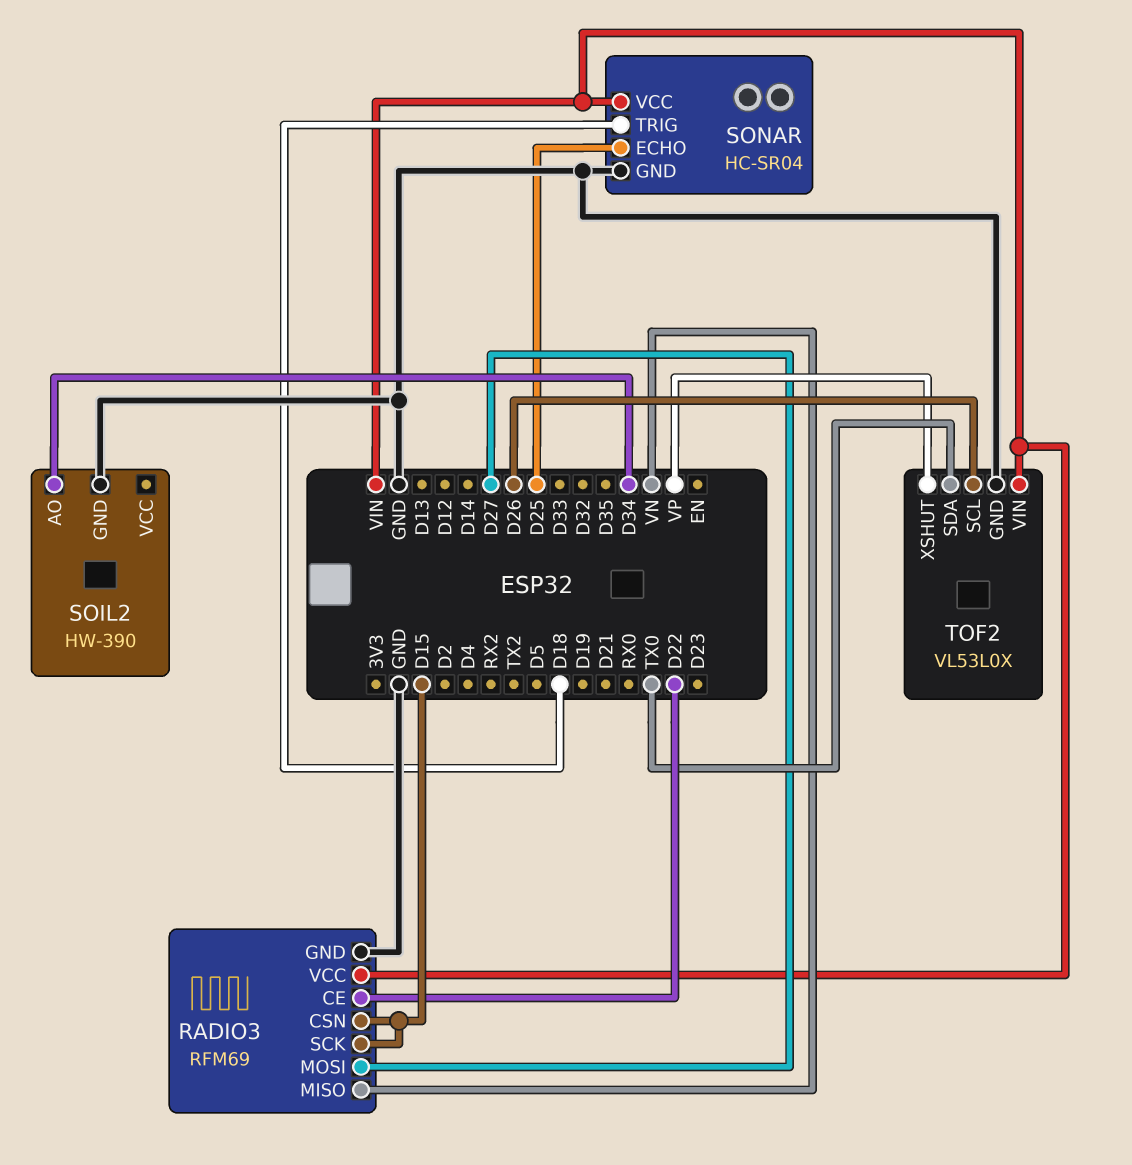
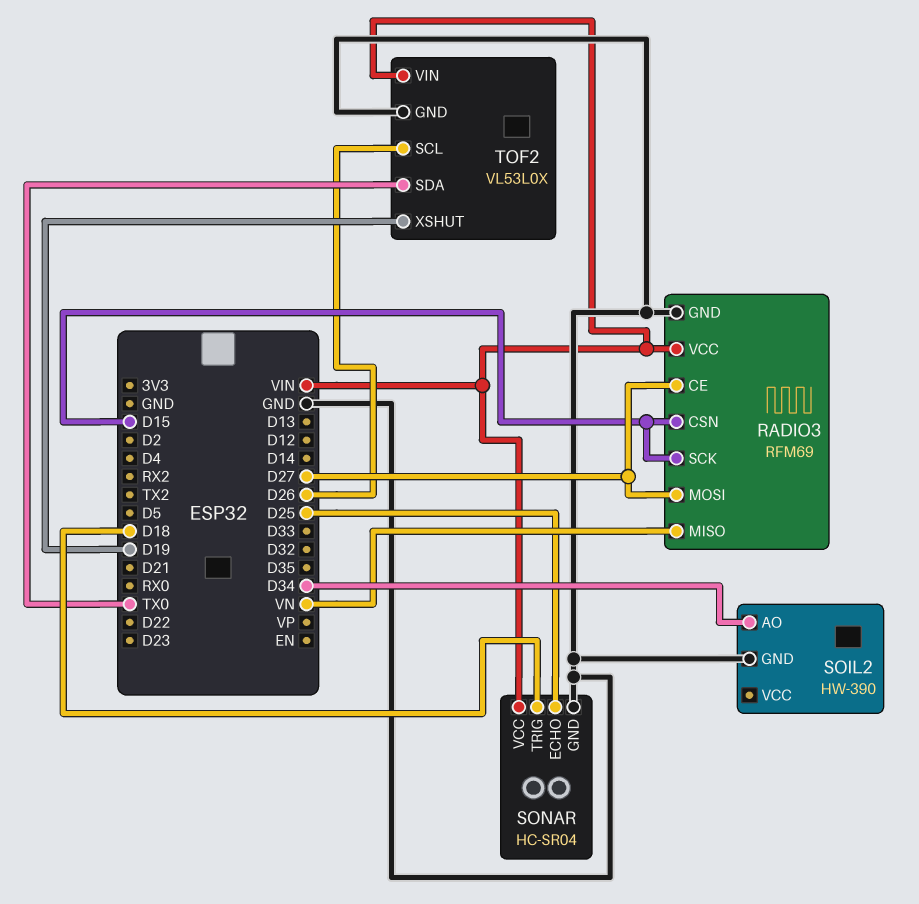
RADIO3 pin CE: D22 -> D27
TOF2 pin XSHUT: VP -> D19

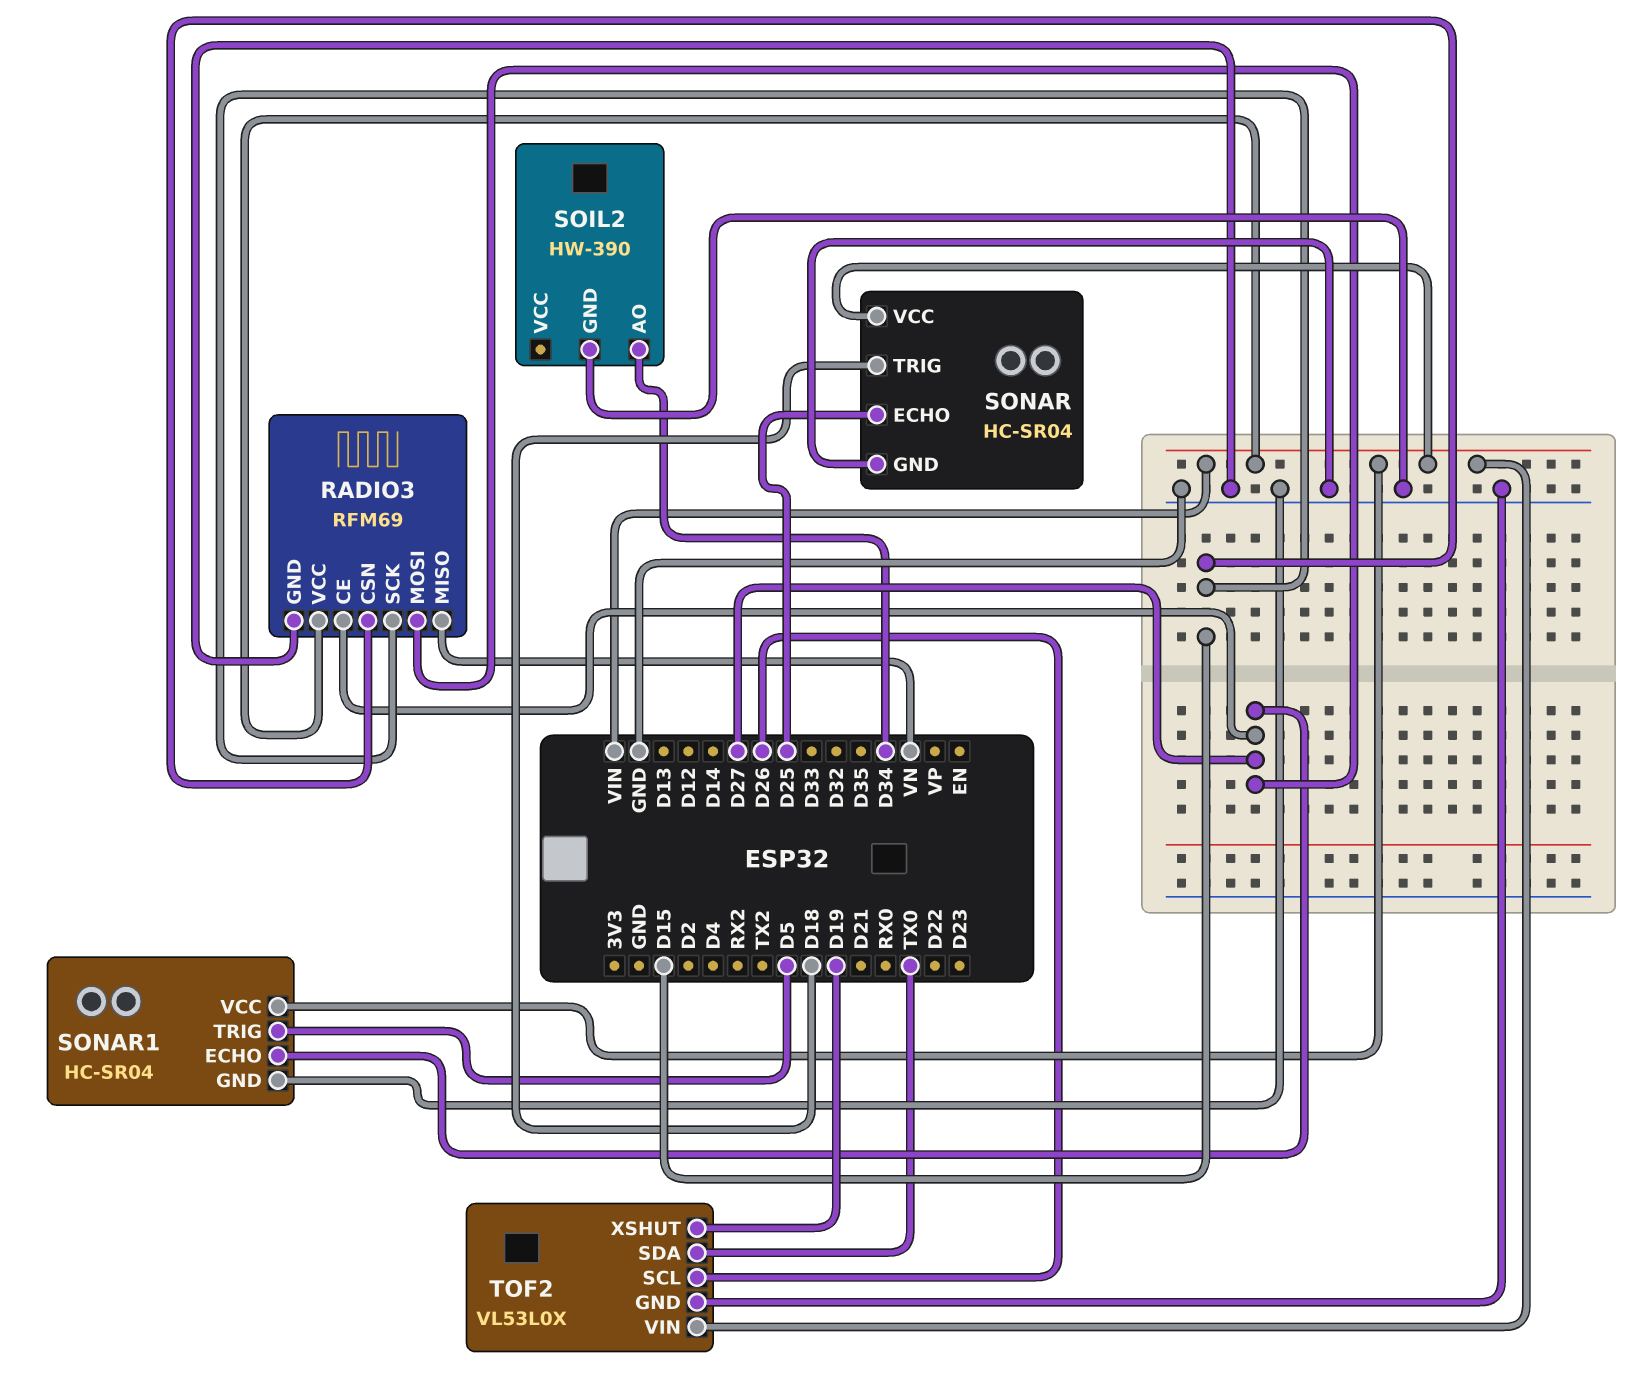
SONAR1: none -> HC-SR04
SONAR1 pin ECHO: none -> D27
SONAR1 pin GND: none -> GND
SONAR1 pin TRIG: none -> D5
SONAR1 pin VCC: none -> VIN

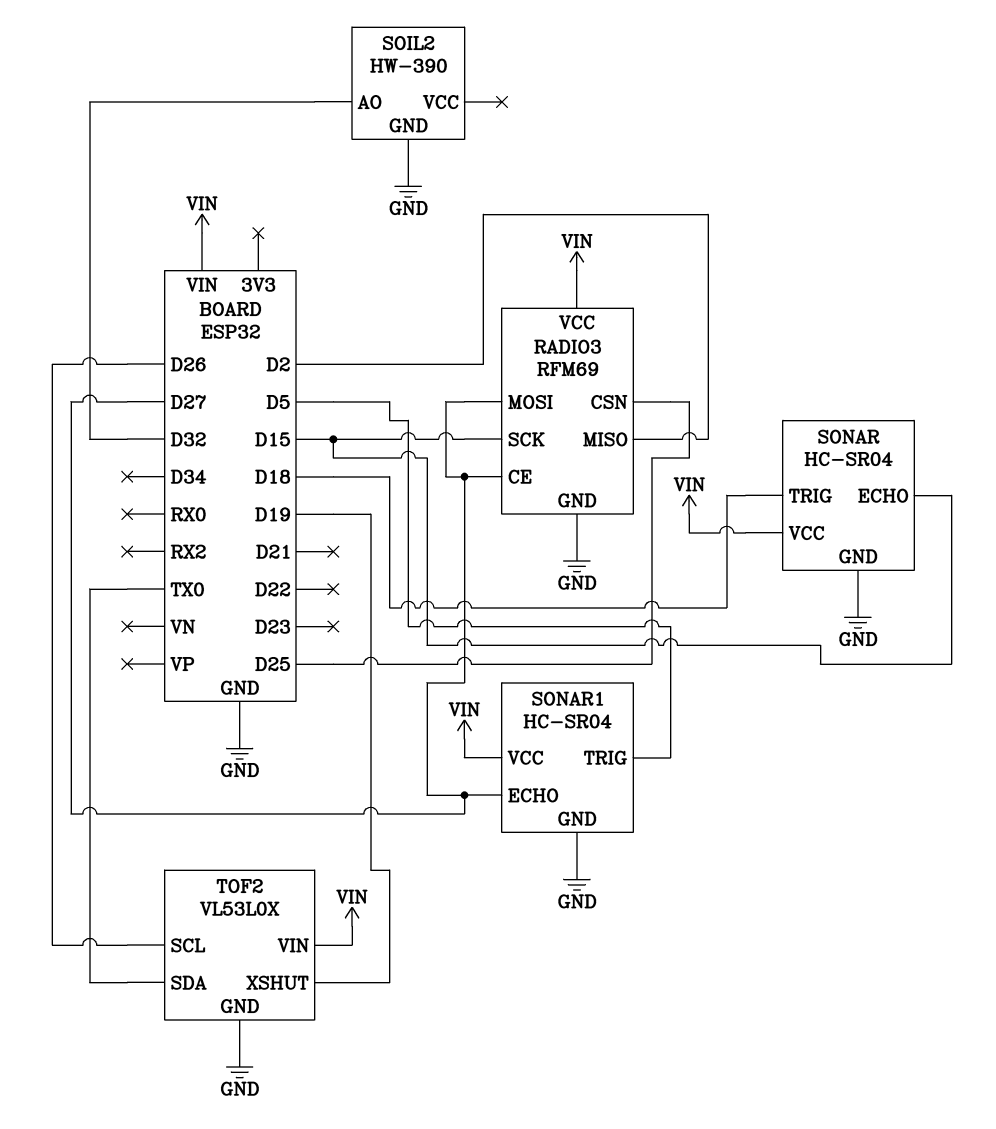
RADIO3 pin CSN: D15 -> D25
RADIO3 pin MISO: VN -> D2
SOIL2 pin AO: D34 -> D32
SONAR pin ECHO: D25 -> D15

